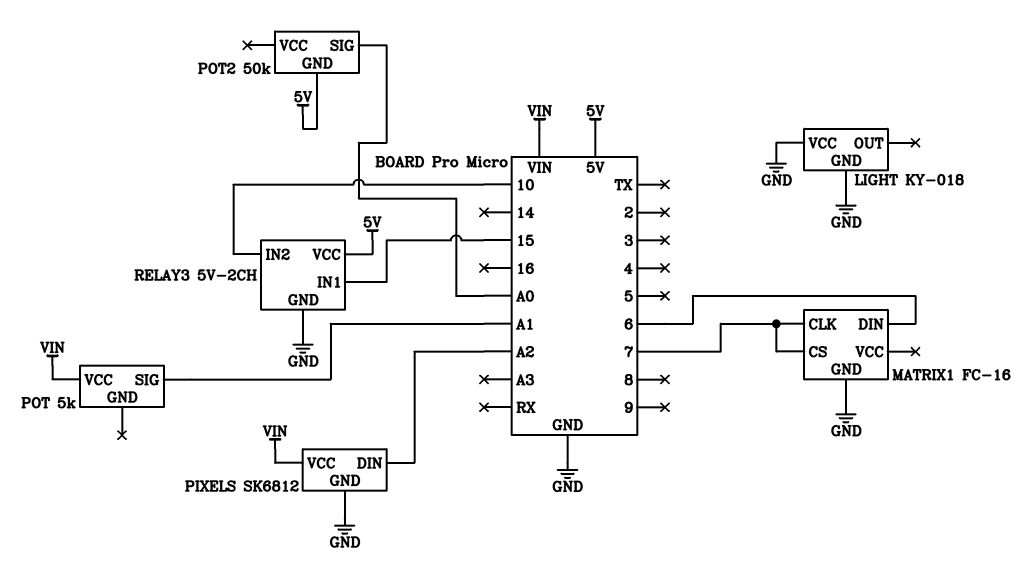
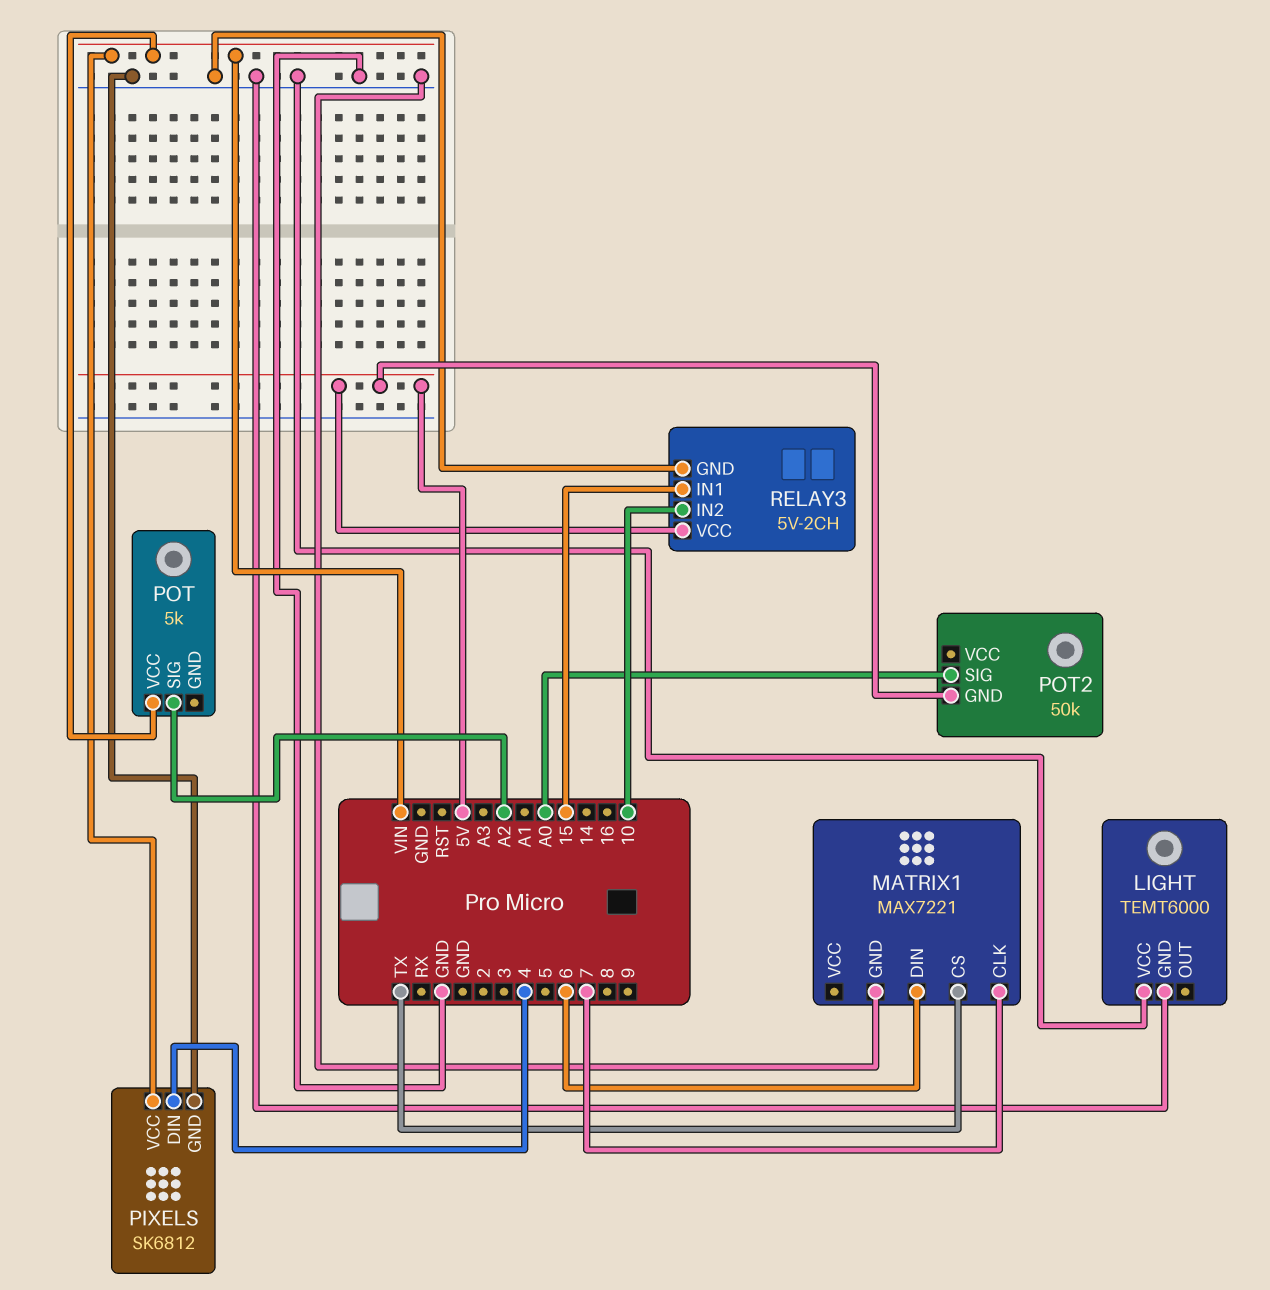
LIGHT: KY-018 -> TEMT6000
MATRIX1: FC-16 -> MAX7221
MATRIX1 pin CS: 7 -> TX
PIXELS pin DIN: A2 -> 4
POT pin SIG: A1 -> A2

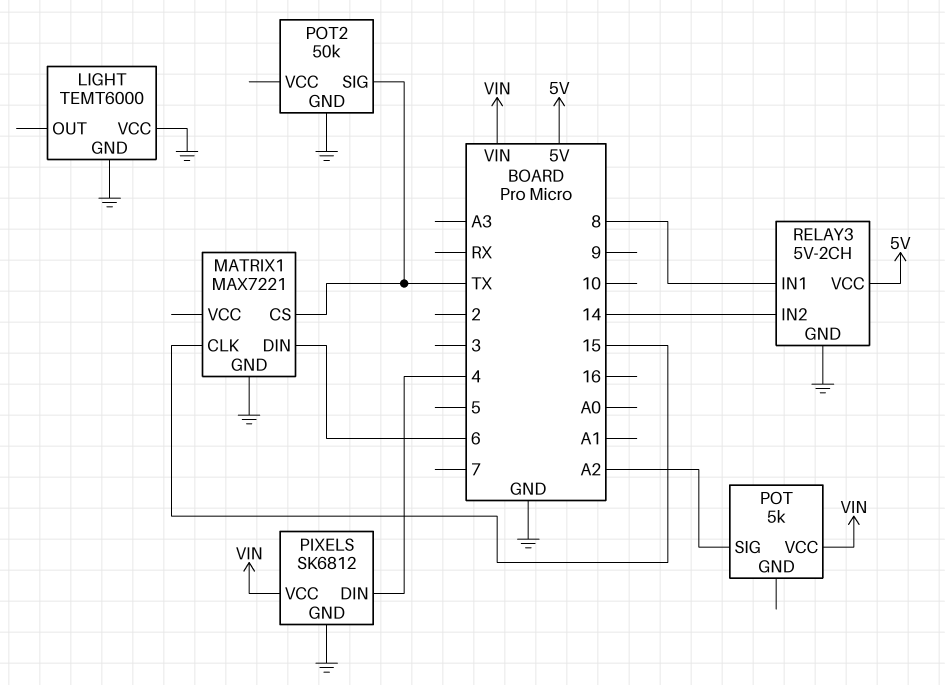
MATRIX1 pin CLK: 7 -> 15
POT2 pin GND: 5V -> GND
POT2 pin SIG: A0 -> TX
RELAY3 pin IN1: 15 -> 8
RELAY3 pin IN2: 10 -> 14

